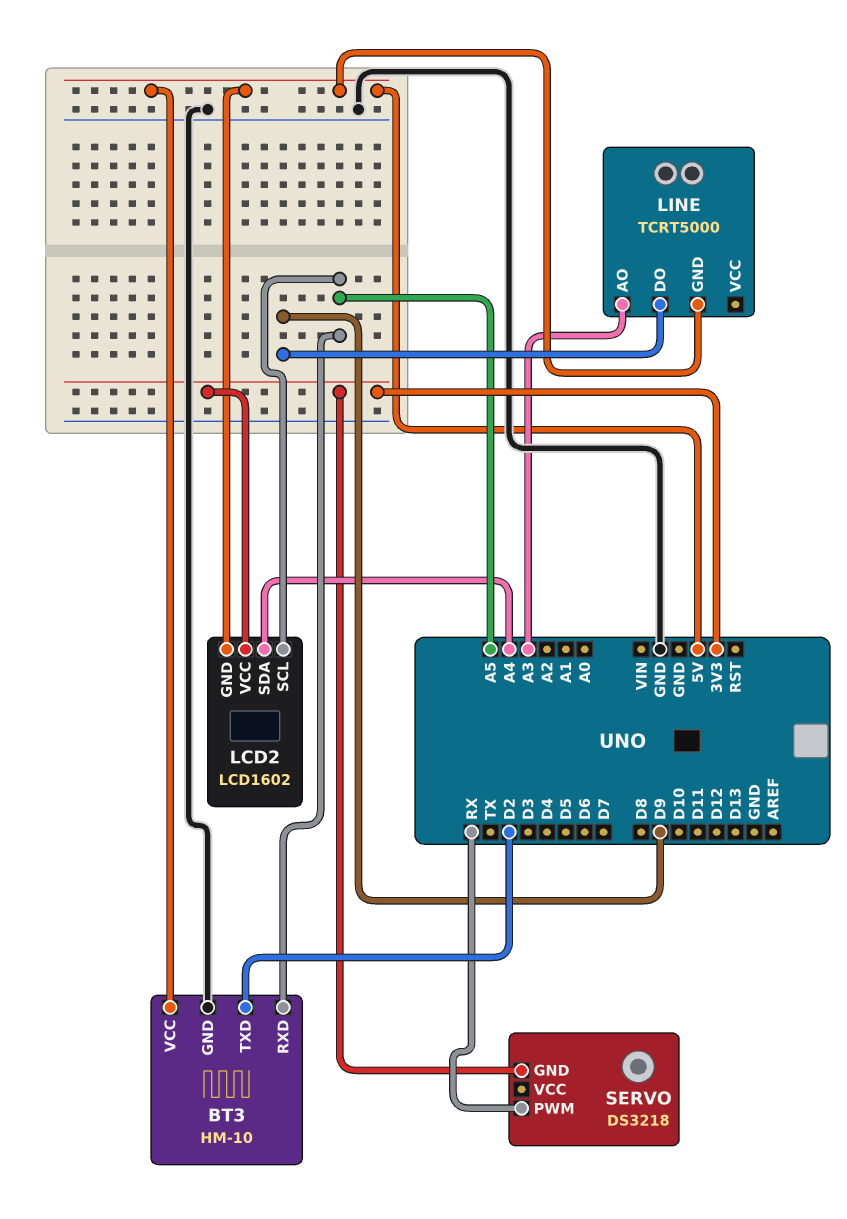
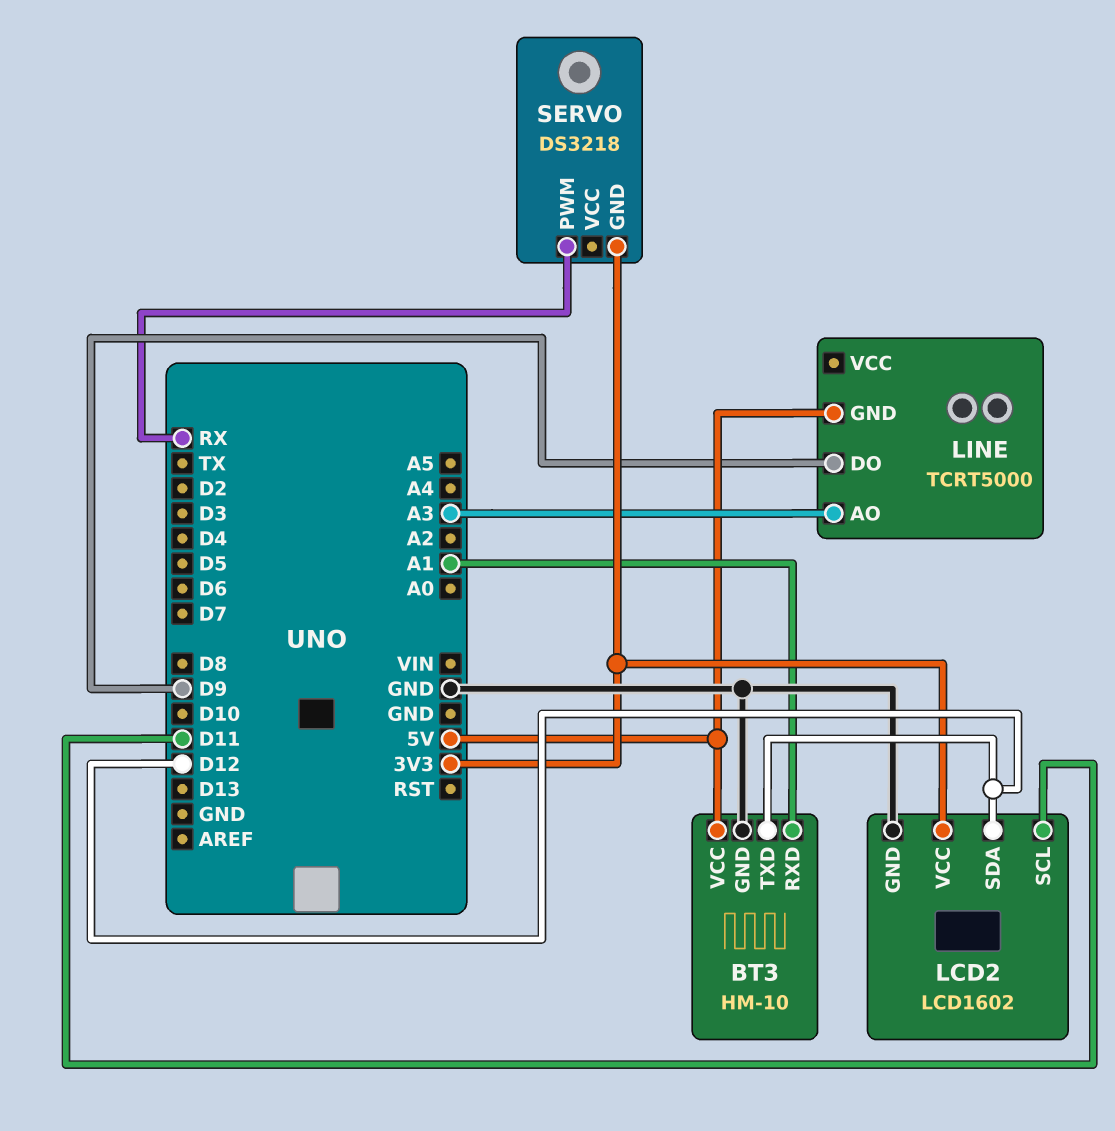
BT3 pin RXD: A5 -> A1
BT3 pin TXD: D2 -> D12
LCD2 pin GND: 5V -> GND
LCD2 pin SCL: A5 -> D11
LCD2 pin SDA: A4 -> D12

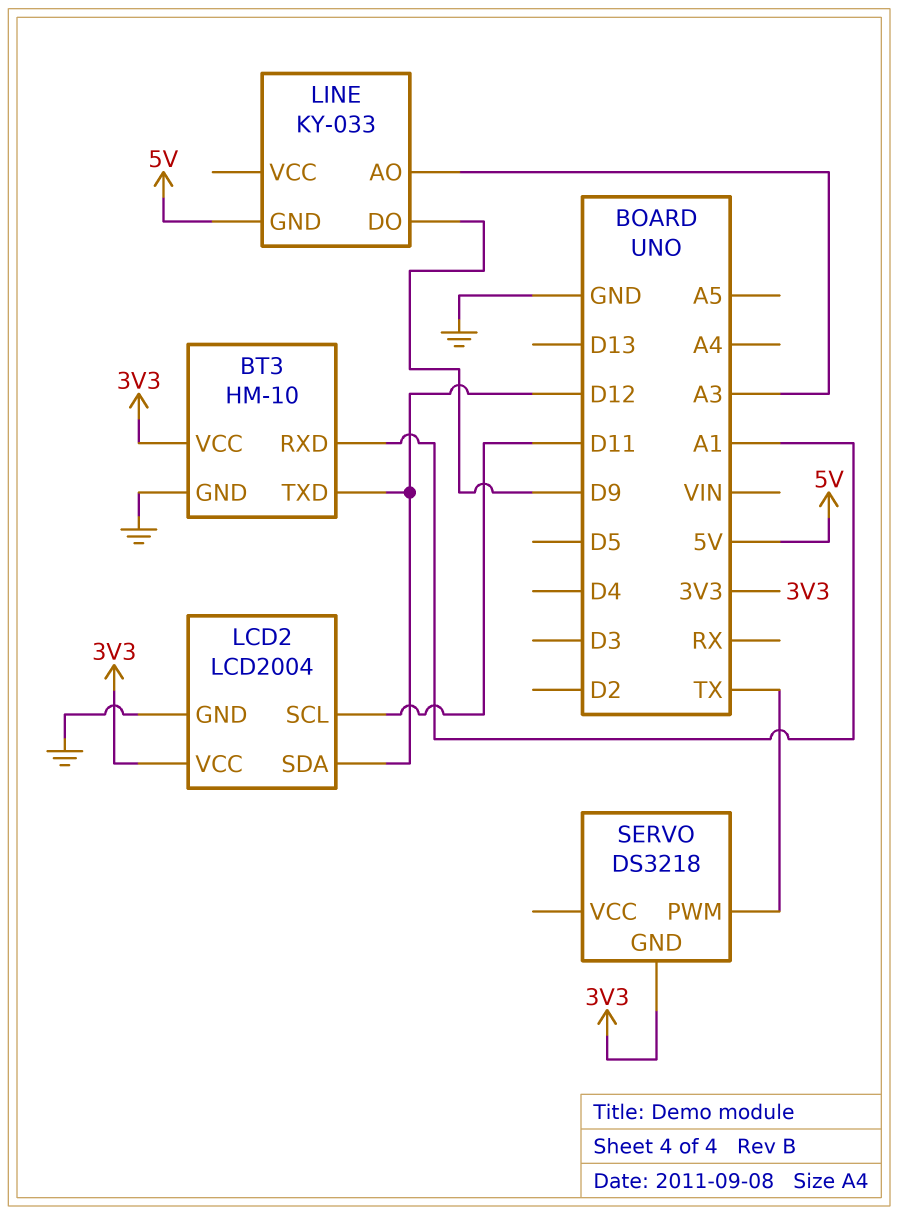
BT3 pin VCC: 5V -> 3V3
LCD2: LCD1602 -> LCD2004
LINE: TCRT5000 -> KY-033
SERVO pin PWM: RX -> TX

